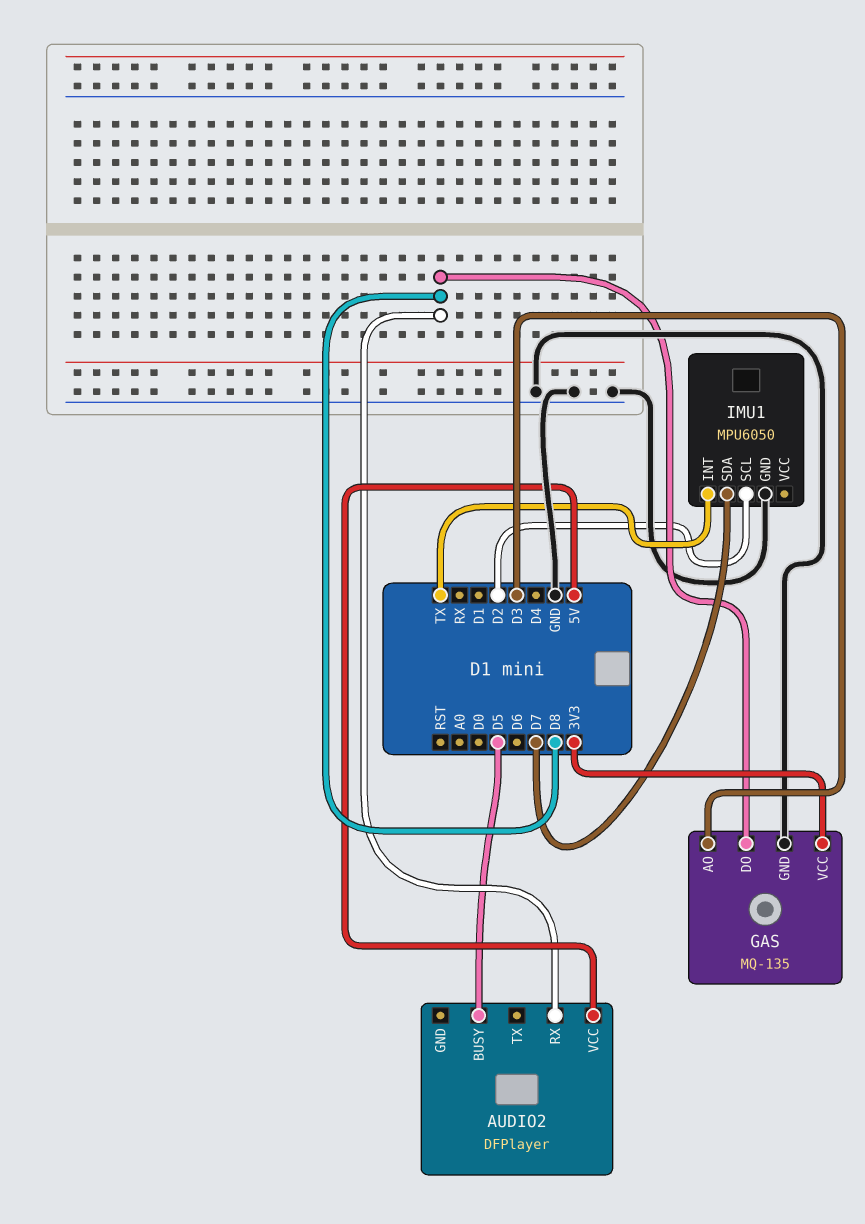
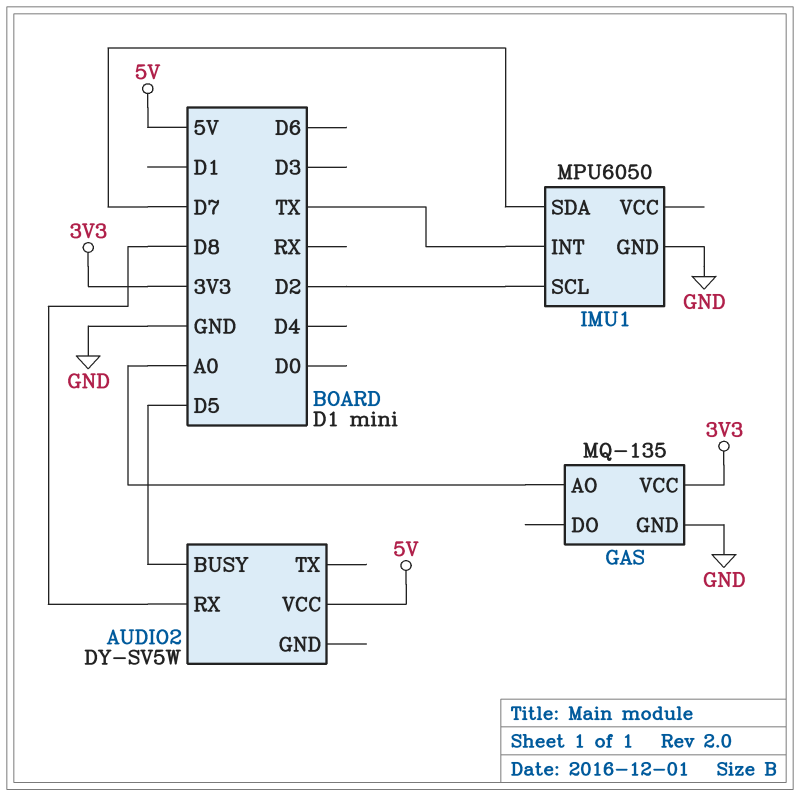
AUDIO2: DFPlayer -> DY-SV5W
GAS pin AO: D3 -> A0
GAS pin DO: D8 -> none

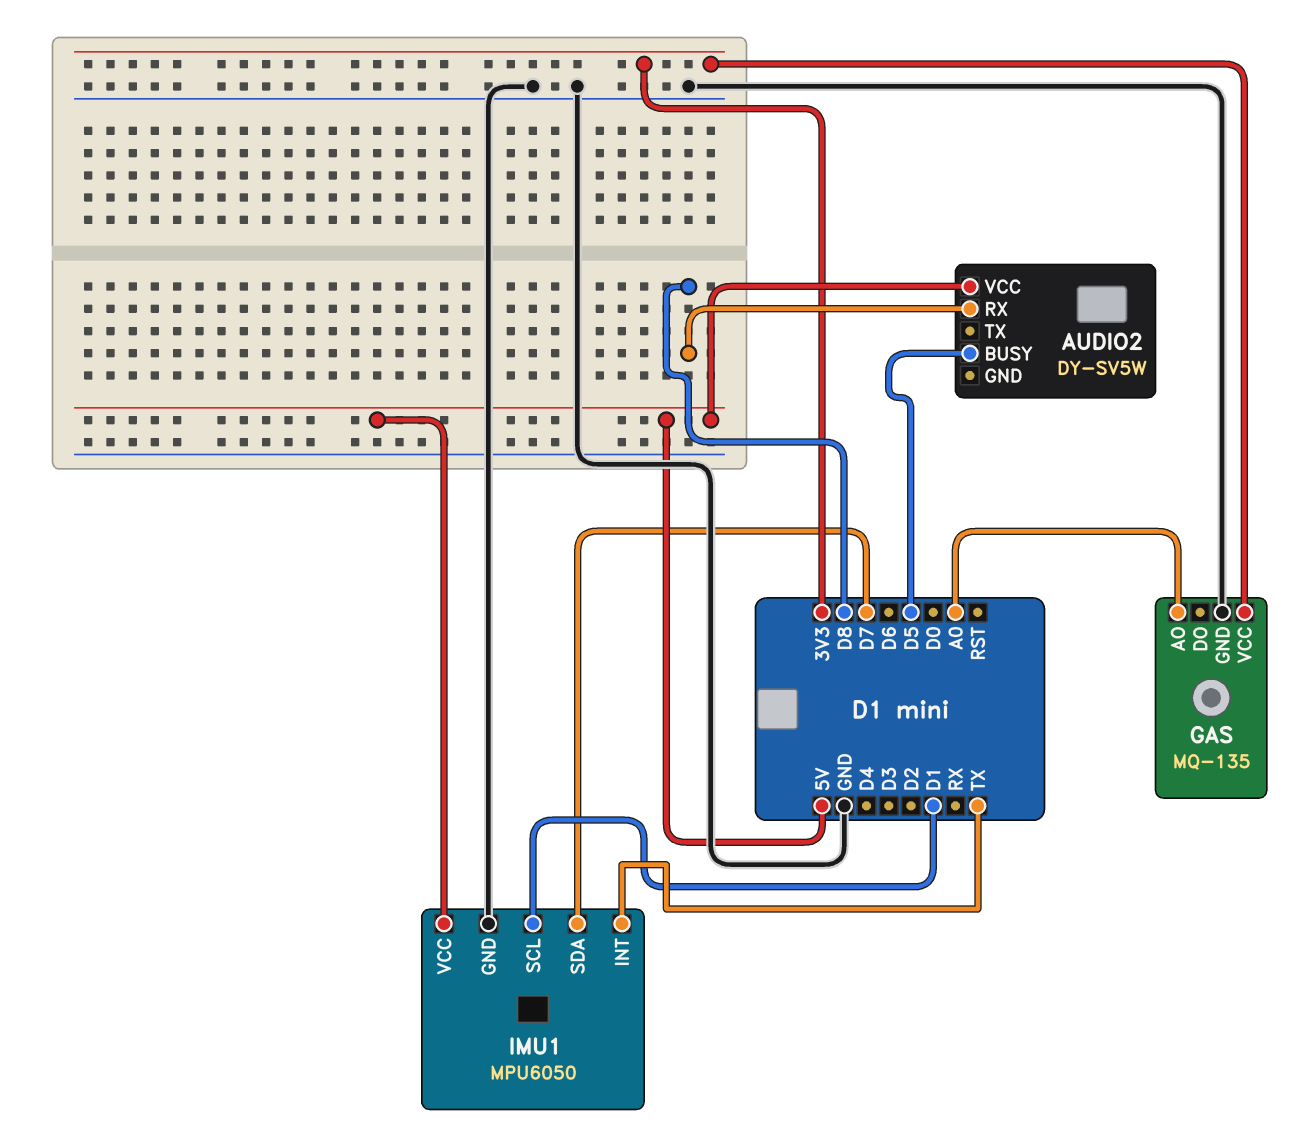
IMU1 pin SCL: D2 -> D1
IMU1 pin VCC: none -> 5V

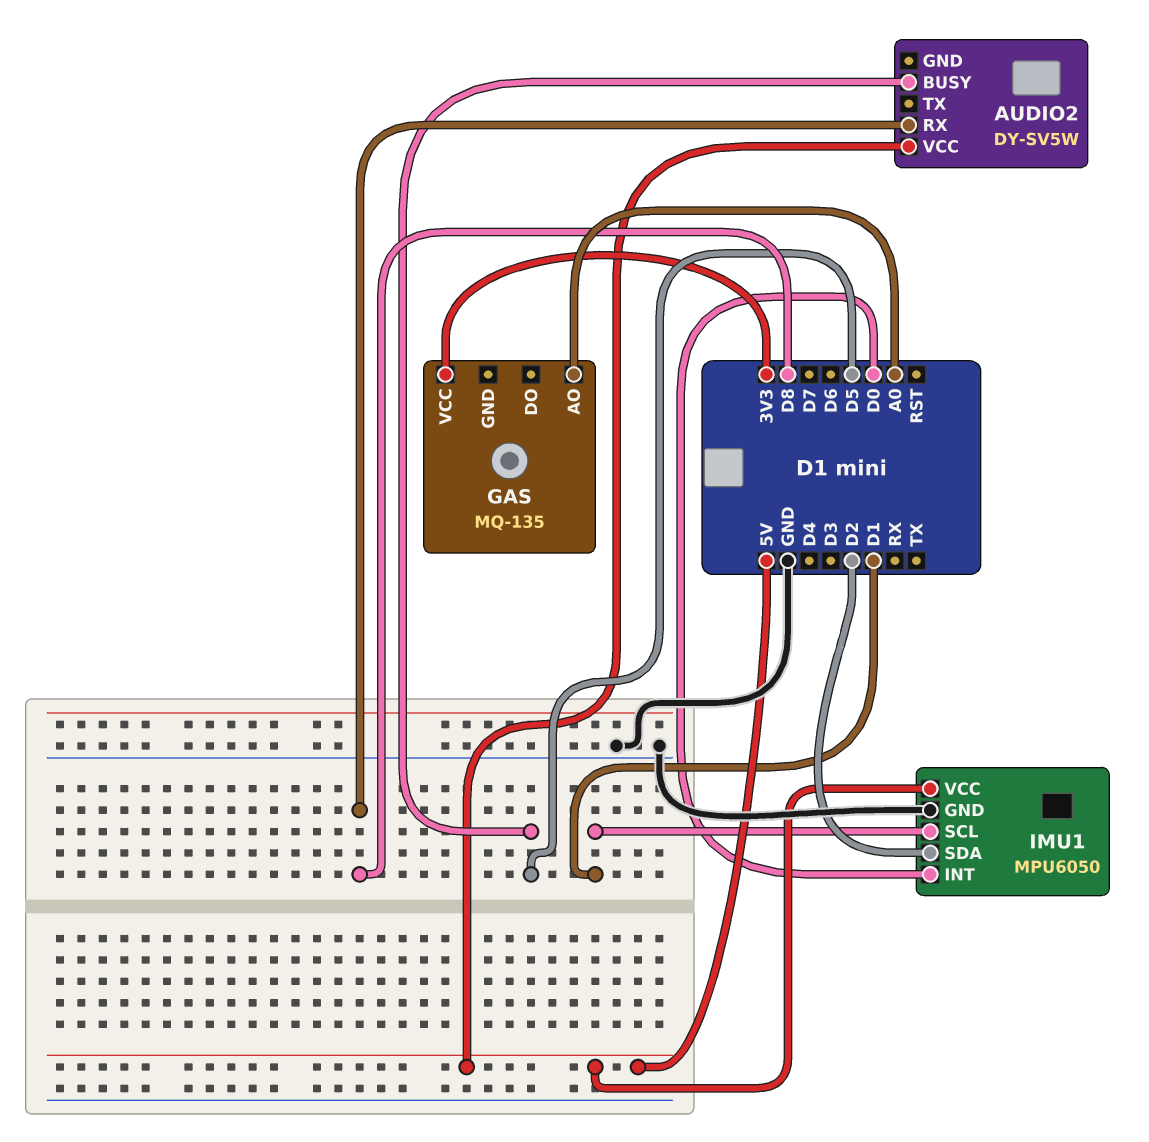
GAS pin GND: GND -> none
IMU1 pin INT: TX -> D0
IMU1 pin SDA: D7 -> D2

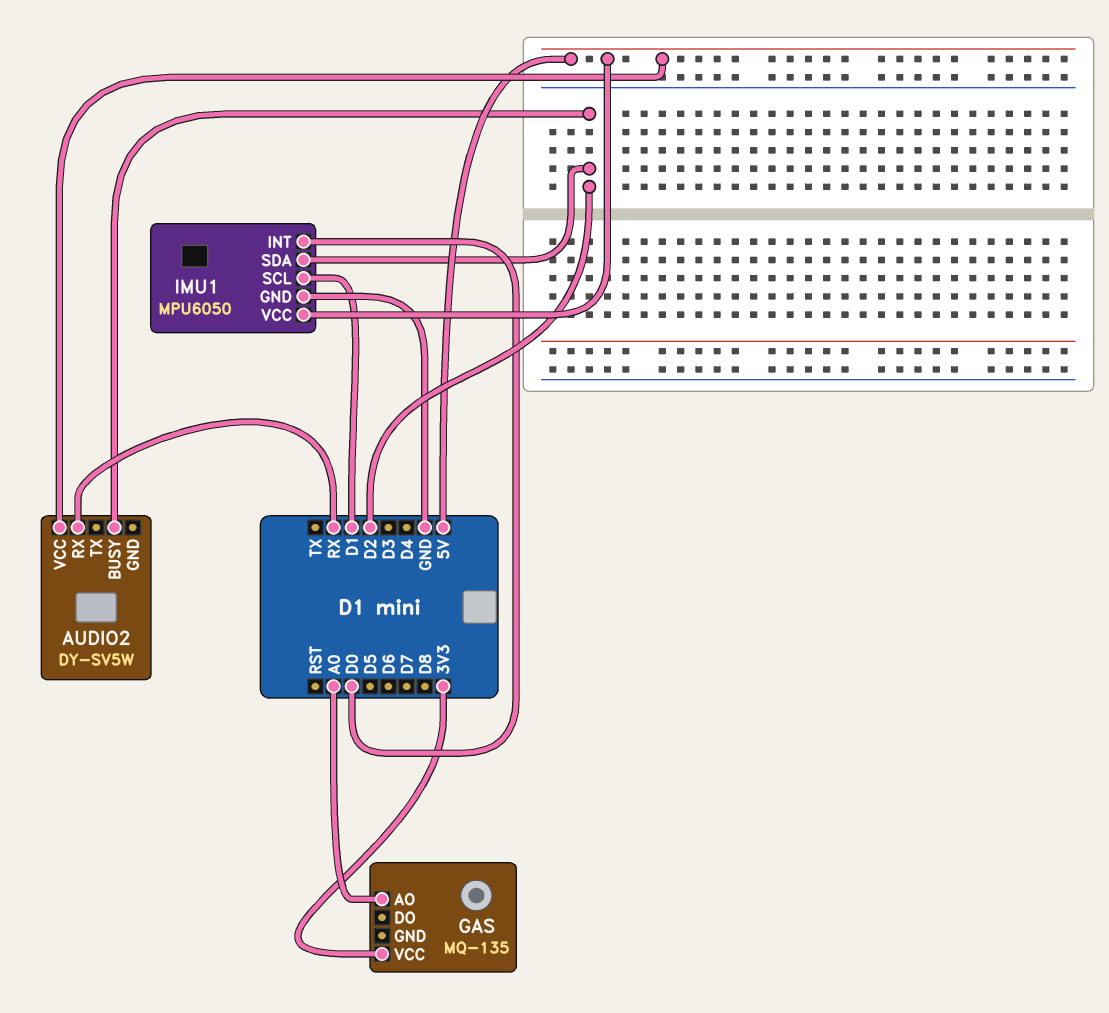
AUDIO2 pin BUSY: D5 -> D2
AUDIO2 pin RX: D8 -> RX

